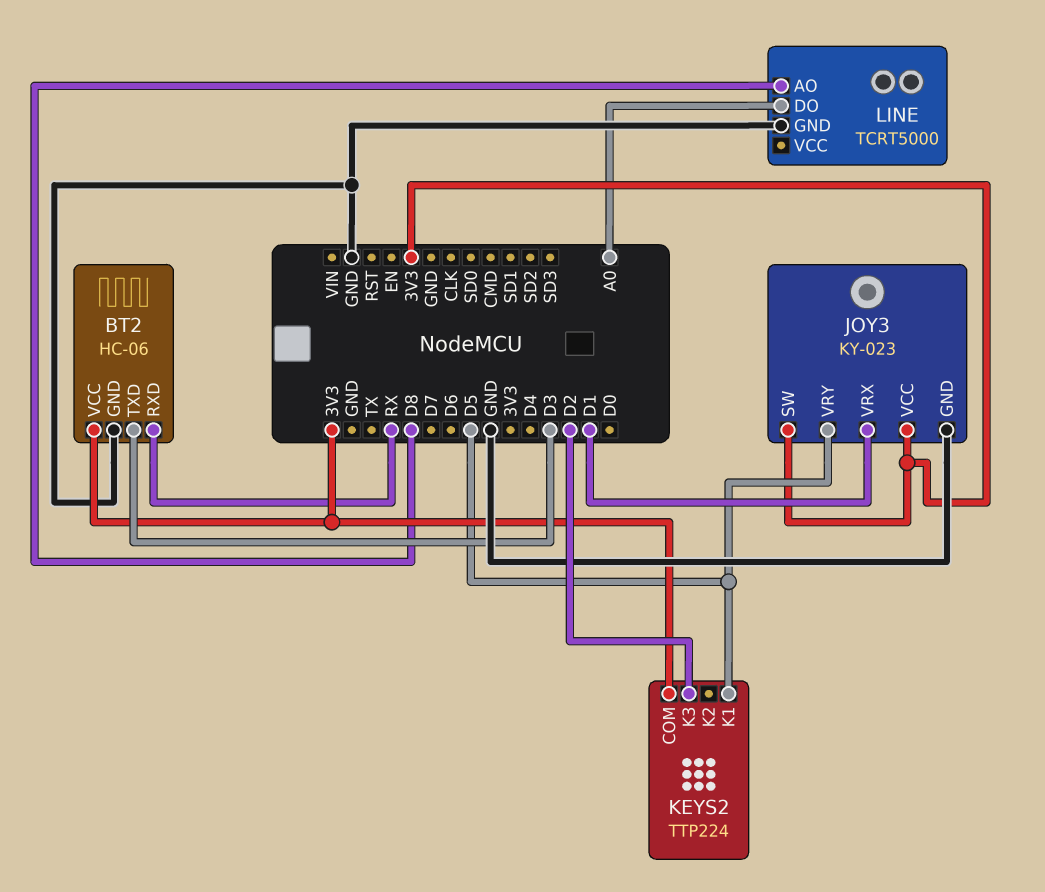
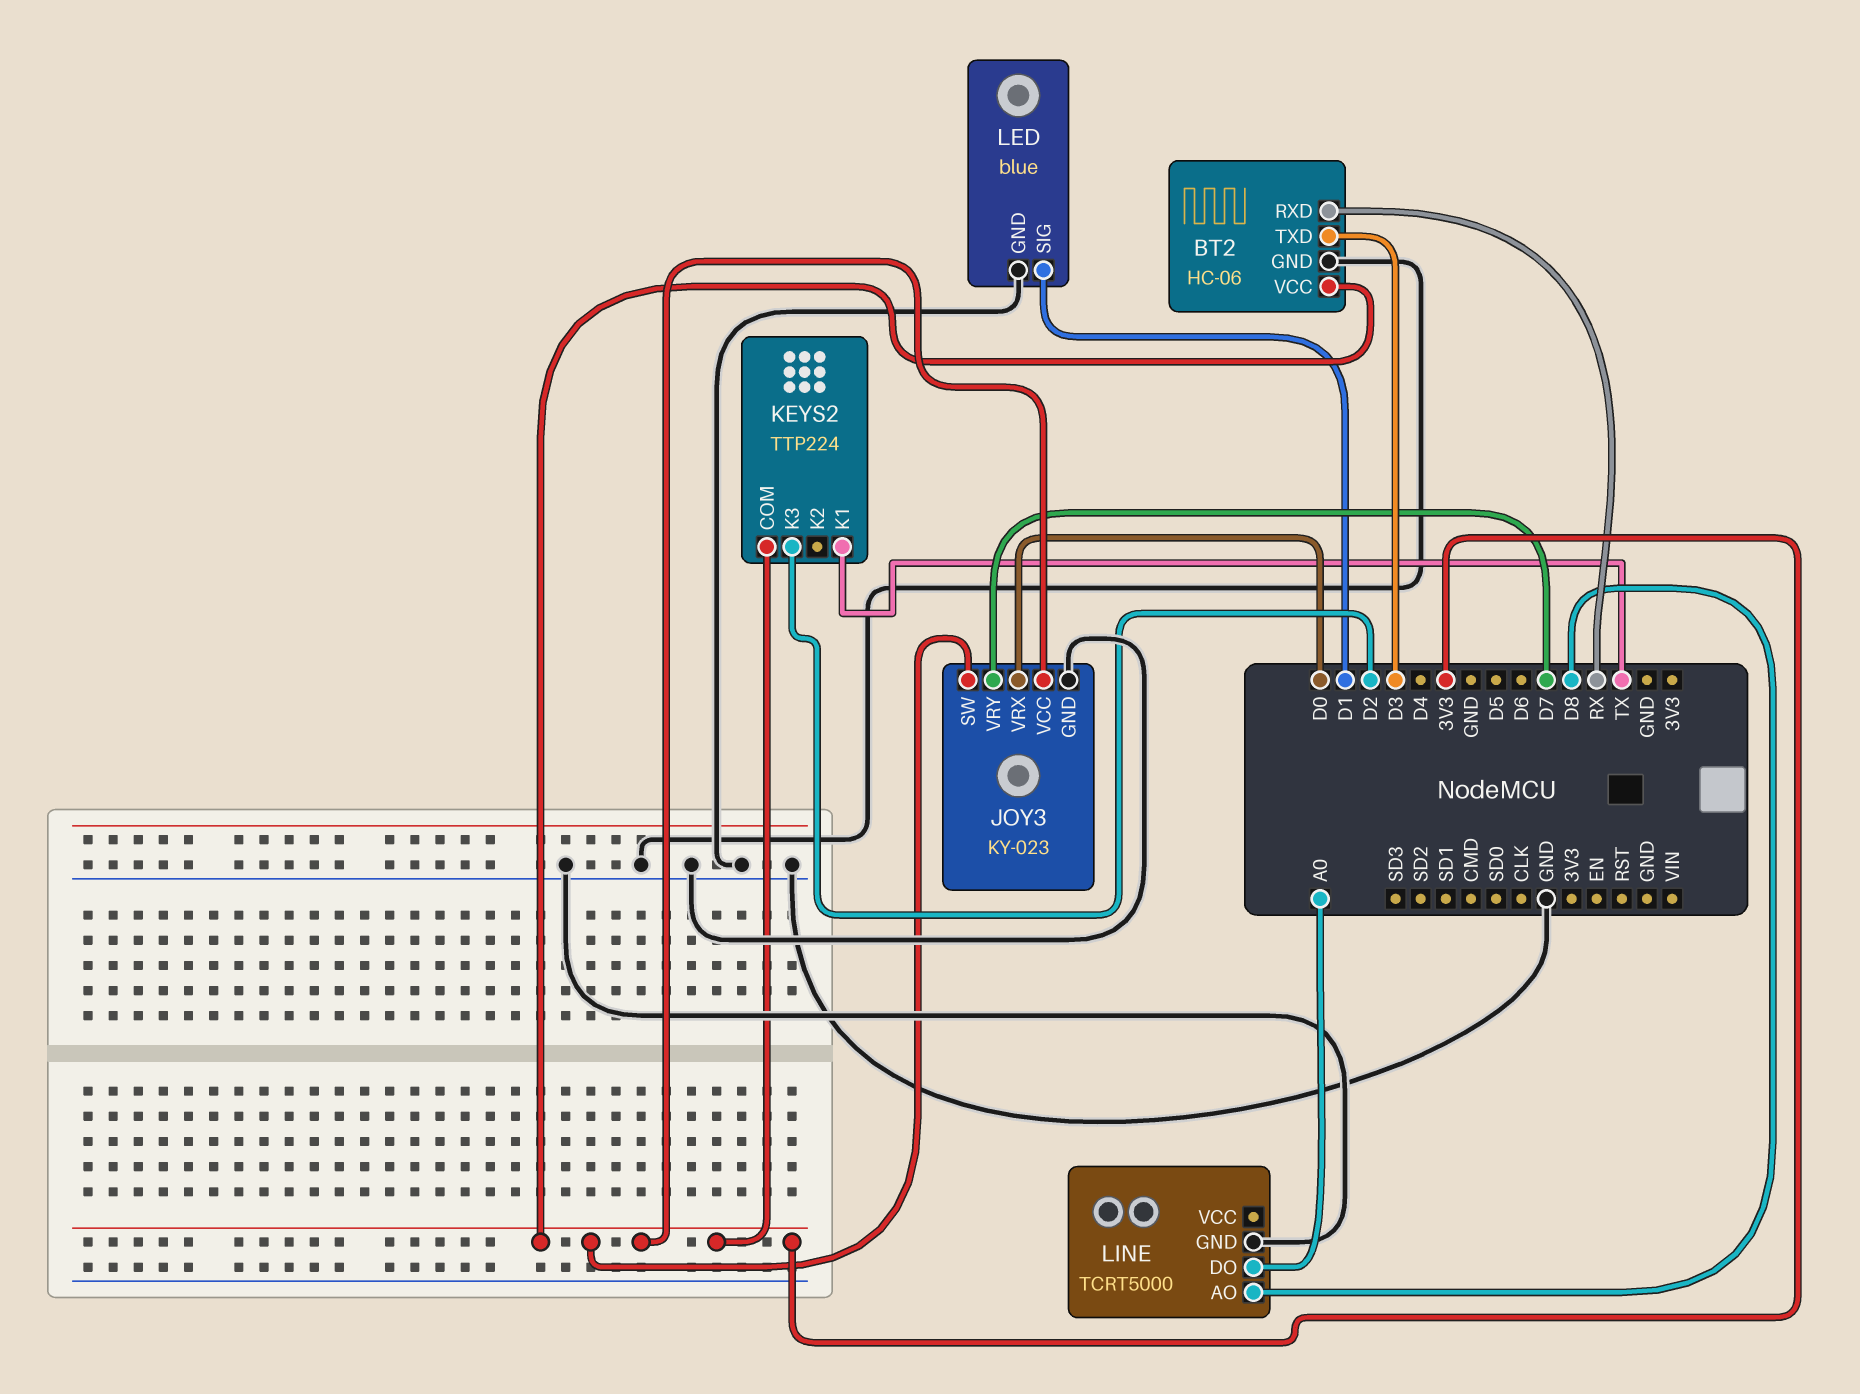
JOY3 pin VRX: D1 -> D0
JOY3 pin VRY: D5 -> D7
KEYS2 pin K1: D5 -> TX
LED: none -> blue
LED pin GND: none -> GND
LED pin SIG: none -> D1

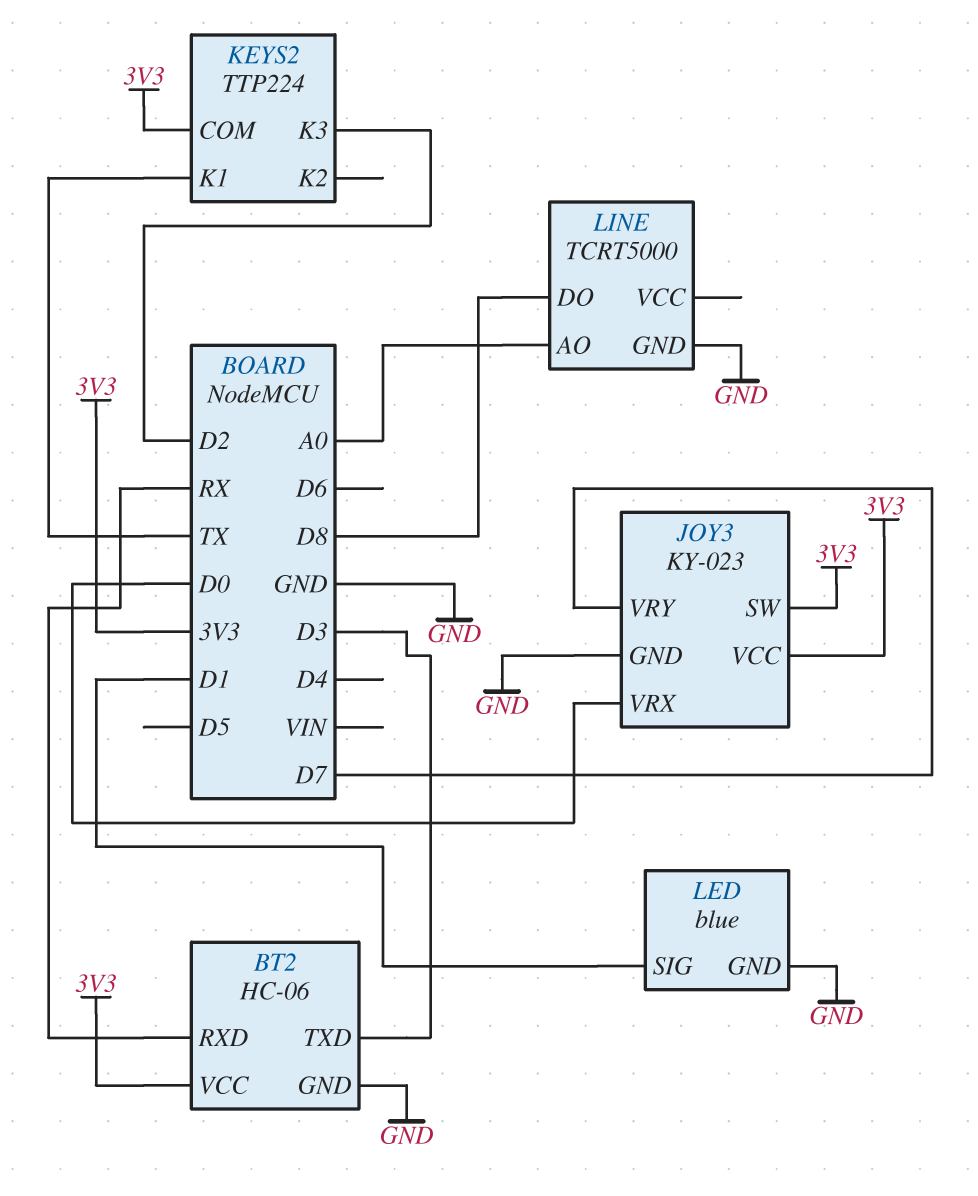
LINE pin AO: D8 -> A0
LINE pin DO: A0 -> D8

